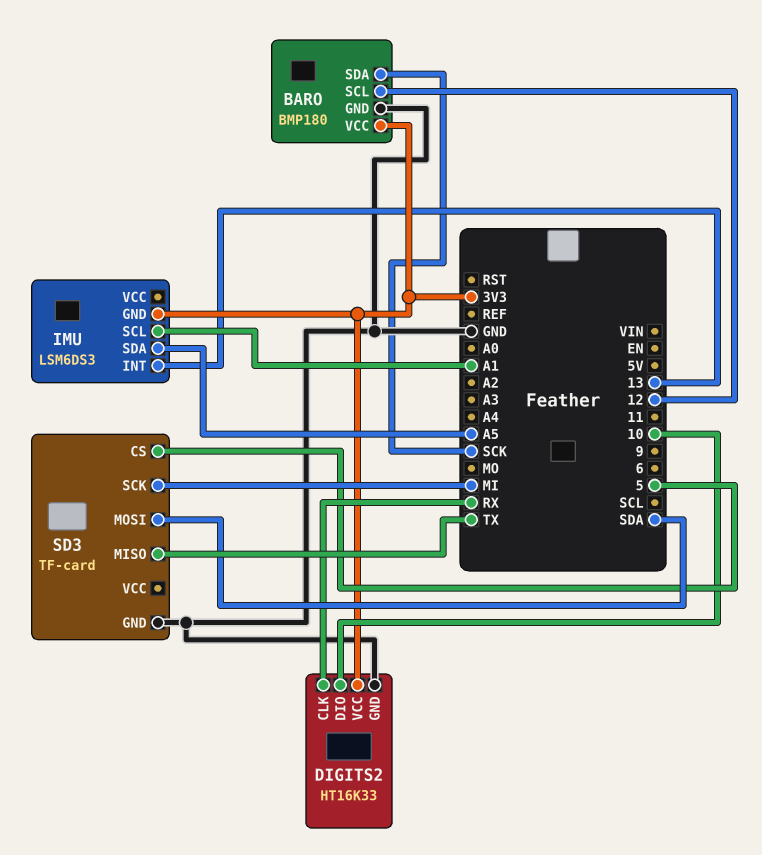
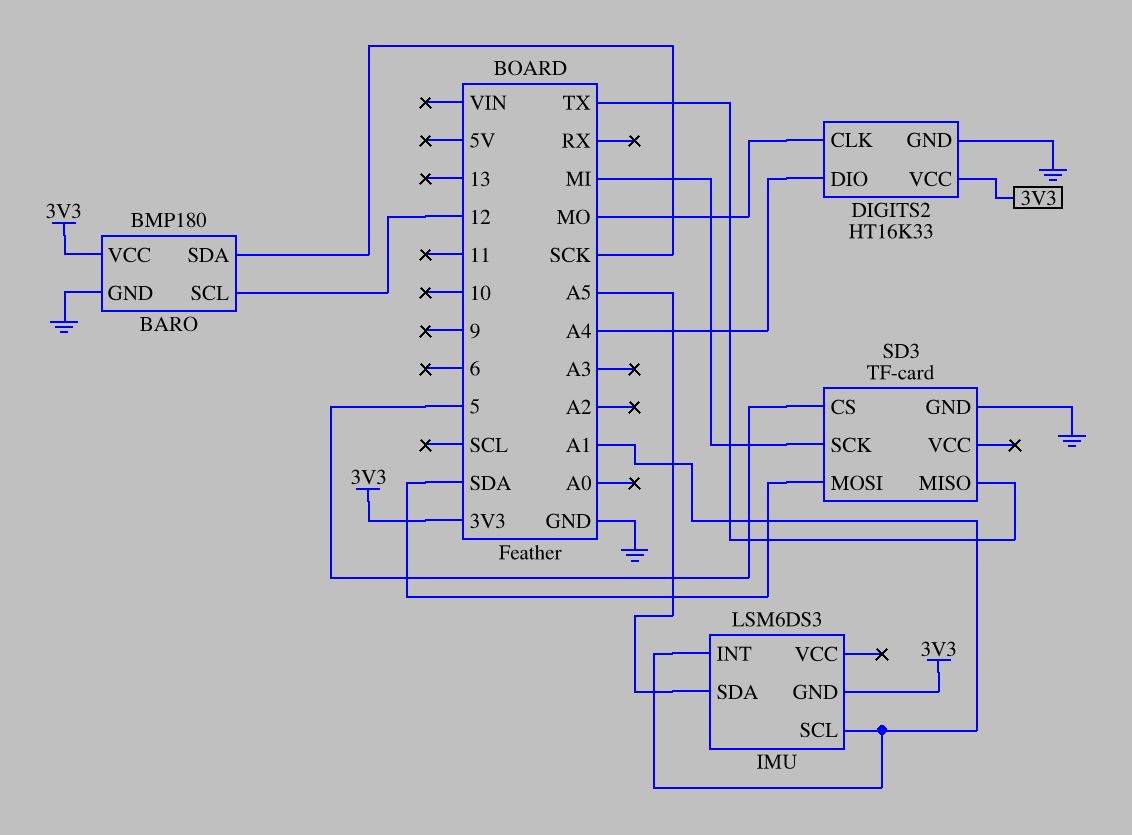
DIGITS2 pin CLK: RX -> MO
DIGITS2 pin DIO: 10 -> A4
IMU pin INT: 13 -> A1

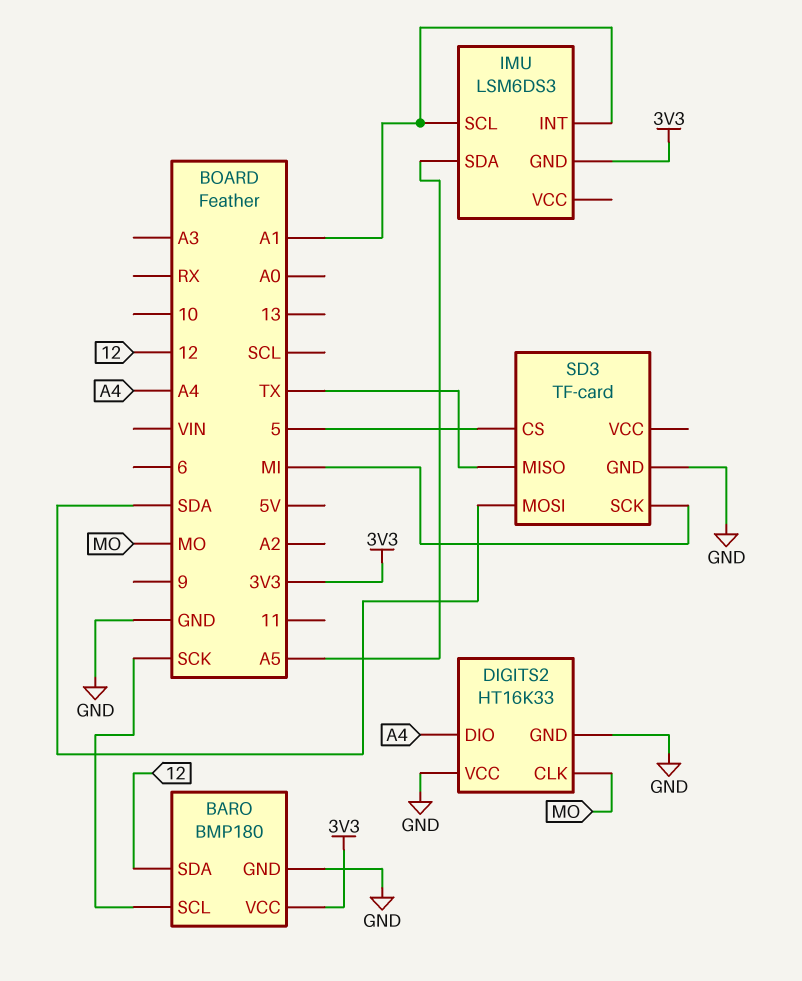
BARO pin SCL: 12 -> SCK
BARO pin SDA: SCK -> 12
DIGITS2 pin VCC: 3V3 -> GND

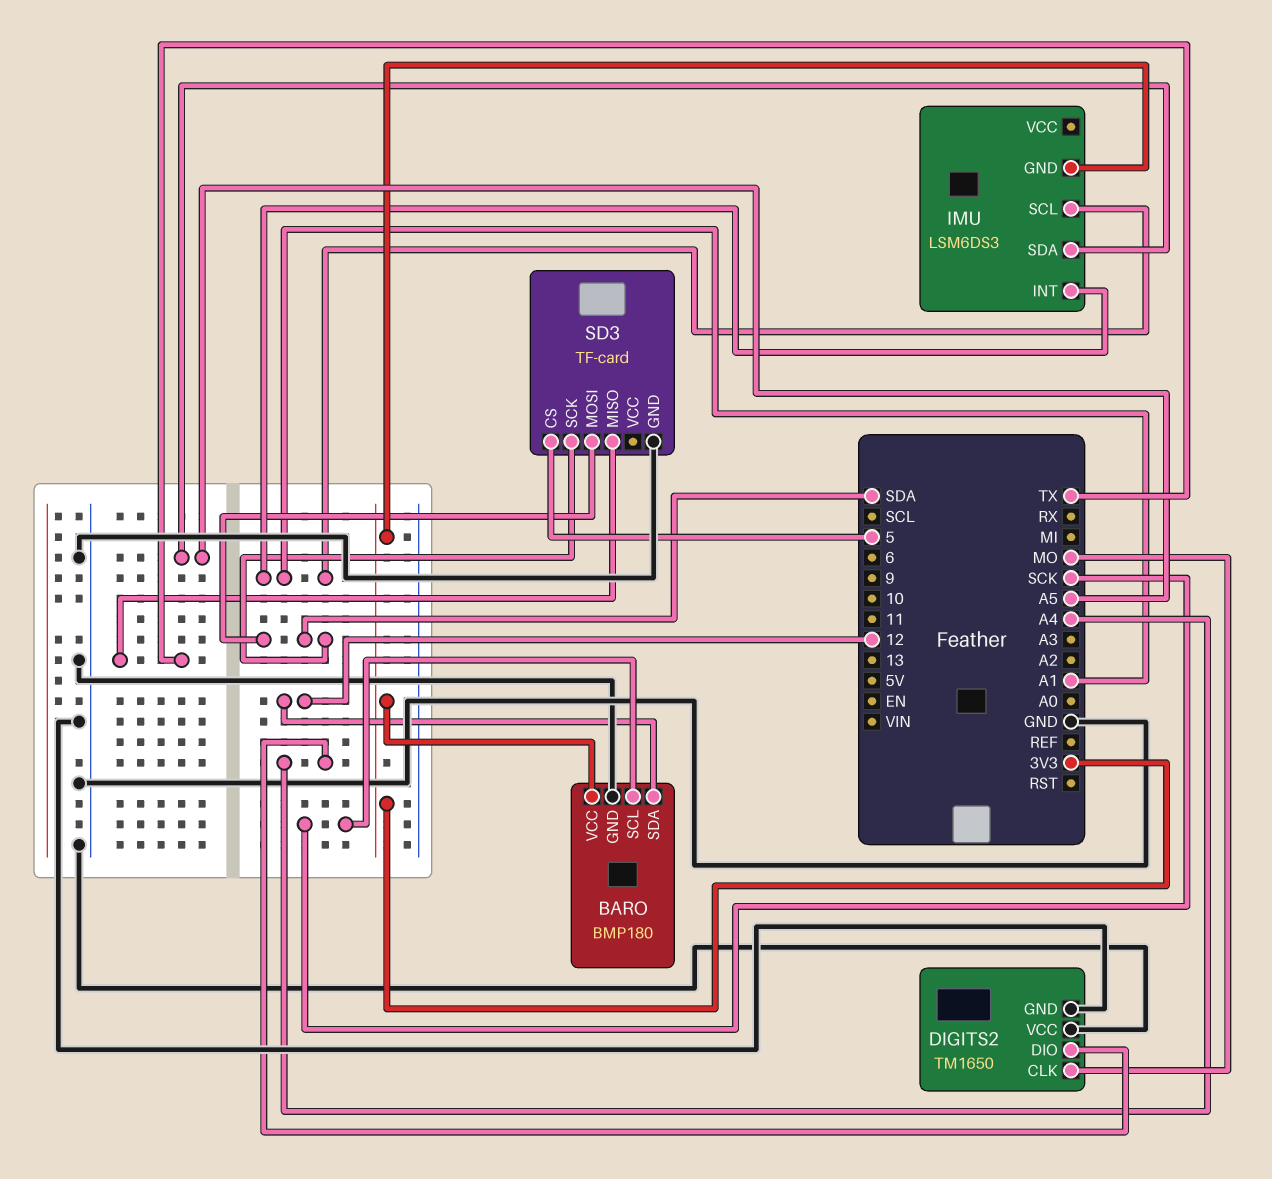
DIGITS2: HT16K33 -> TM1650
SD3 pin SCK: MI -> SDA

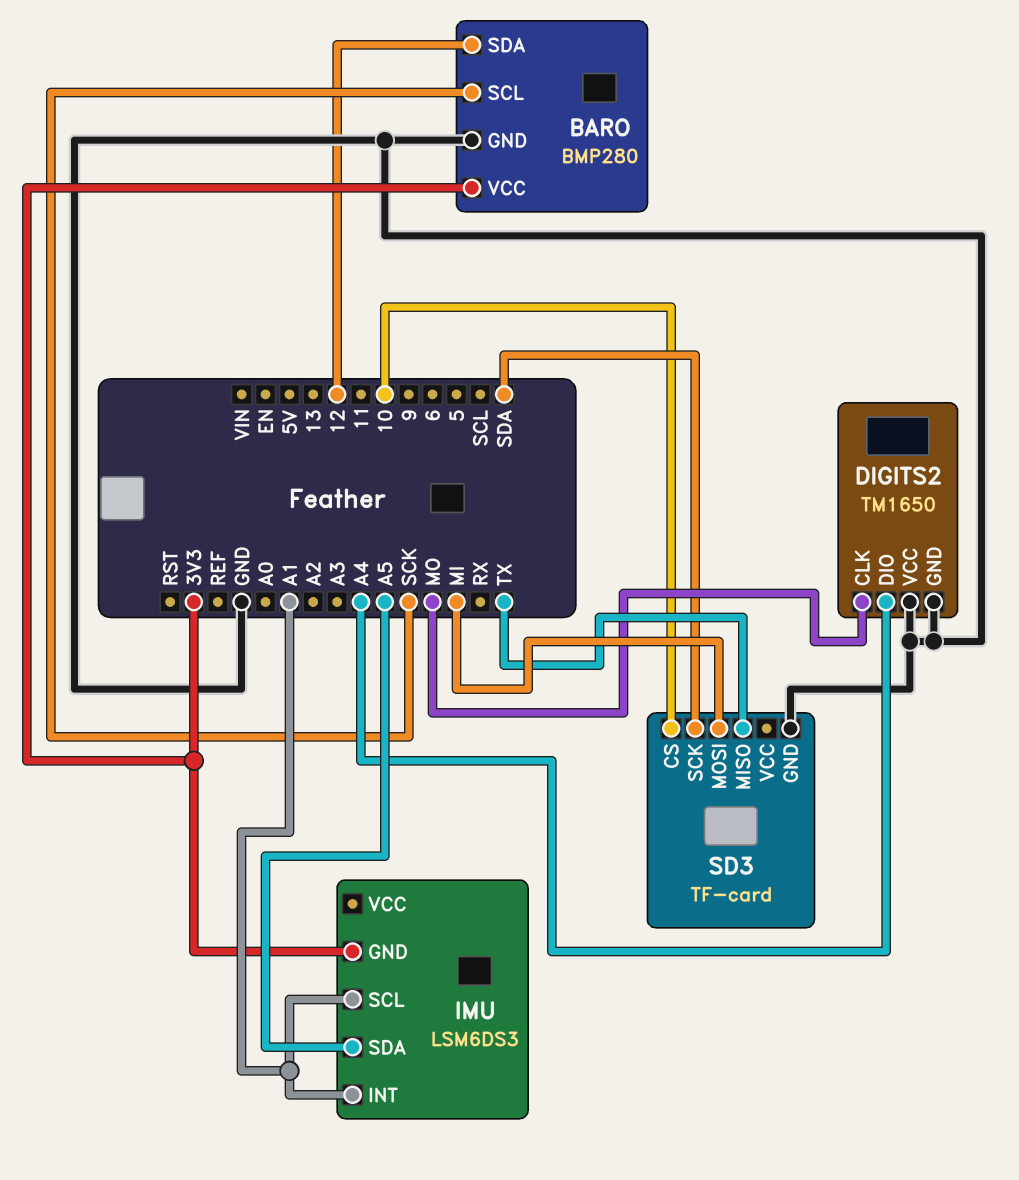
BARO: BMP180 -> BMP280
SD3 pin CS: 5 -> 10
SD3 pin MOSI: SDA -> MI

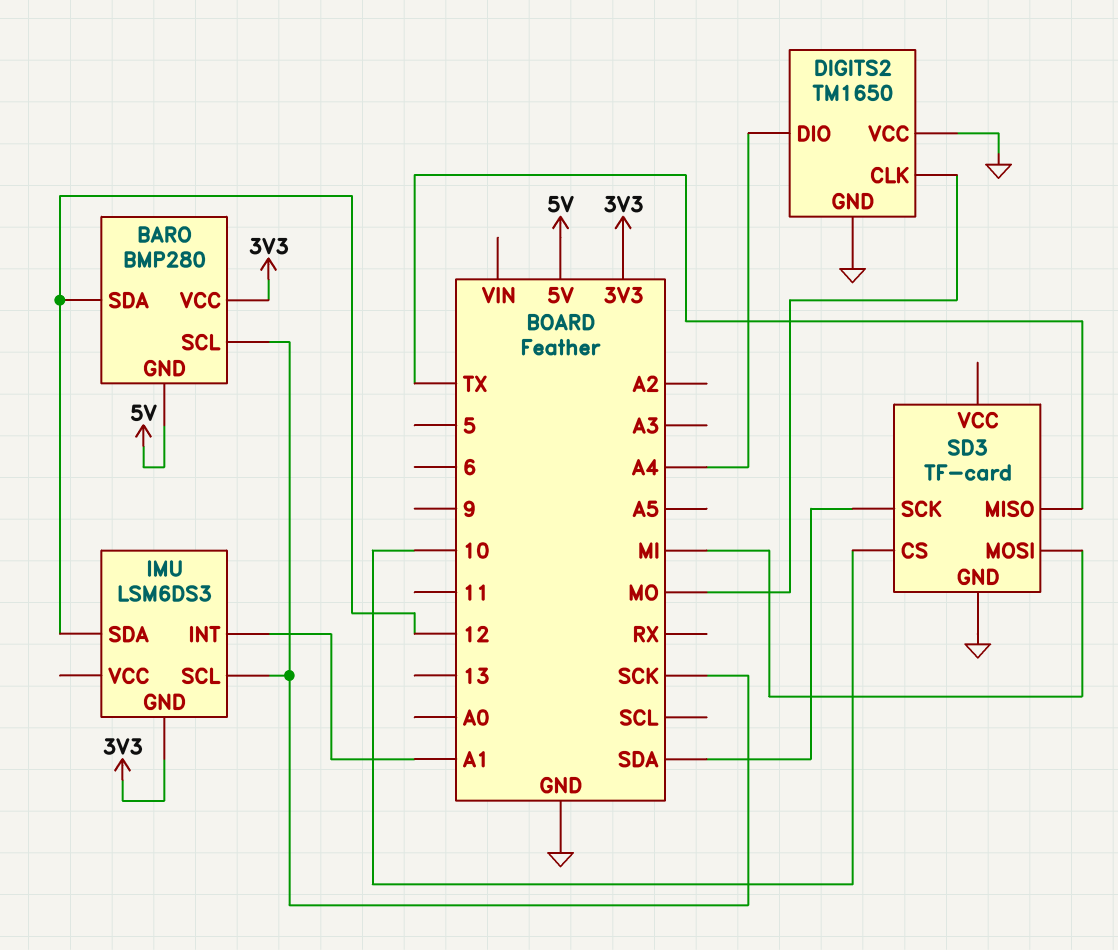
BARO pin GND: GND -> 5V
IMU pin SCL: A1 -> SCK
IMU pin SDA: A5 -> 12

